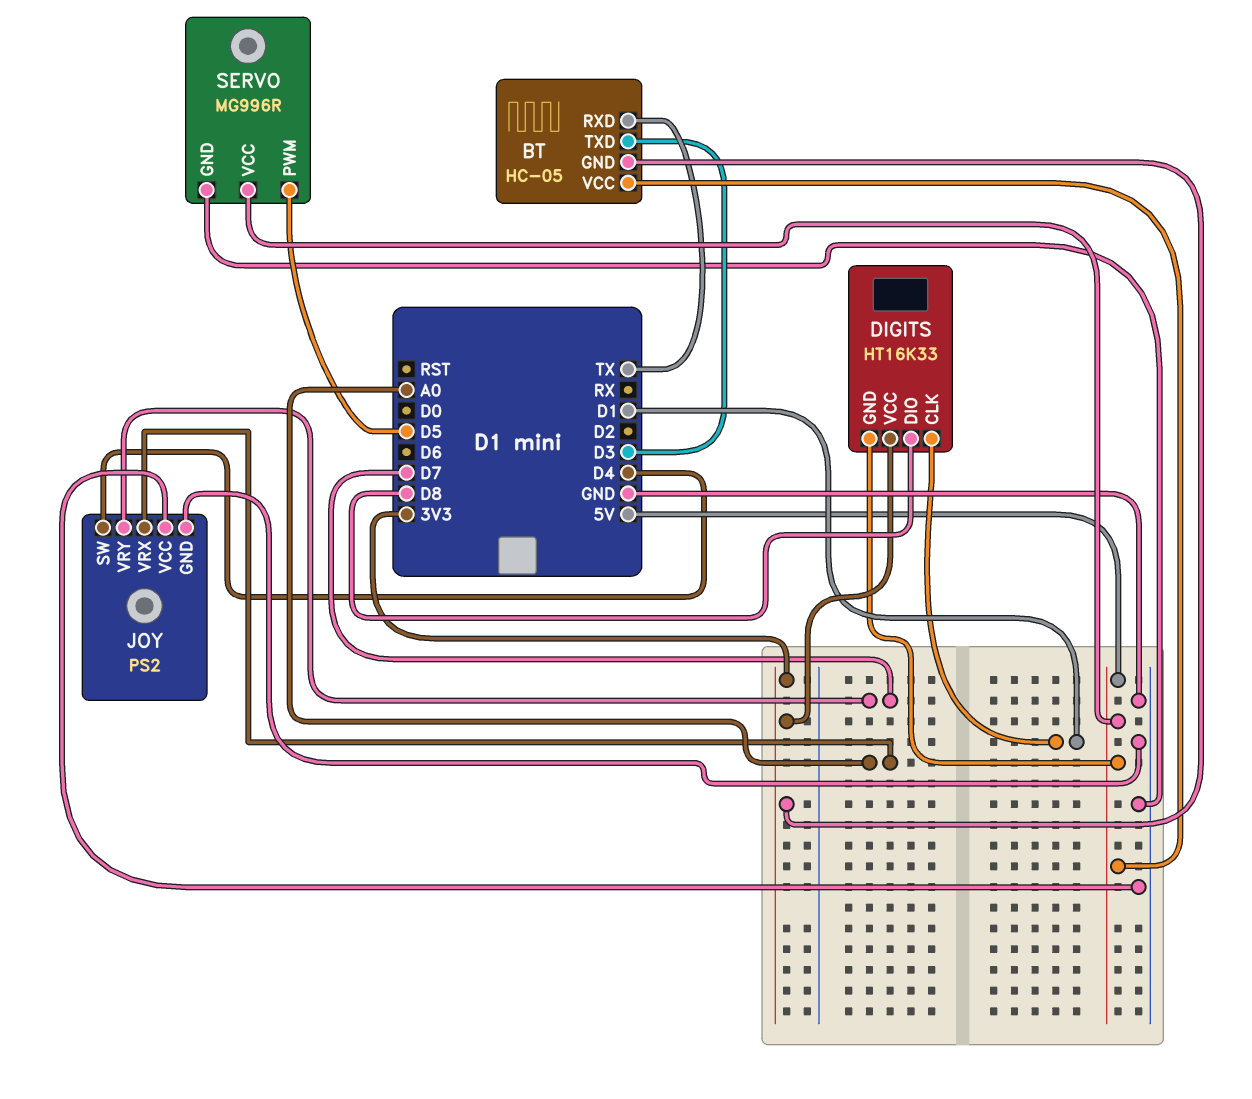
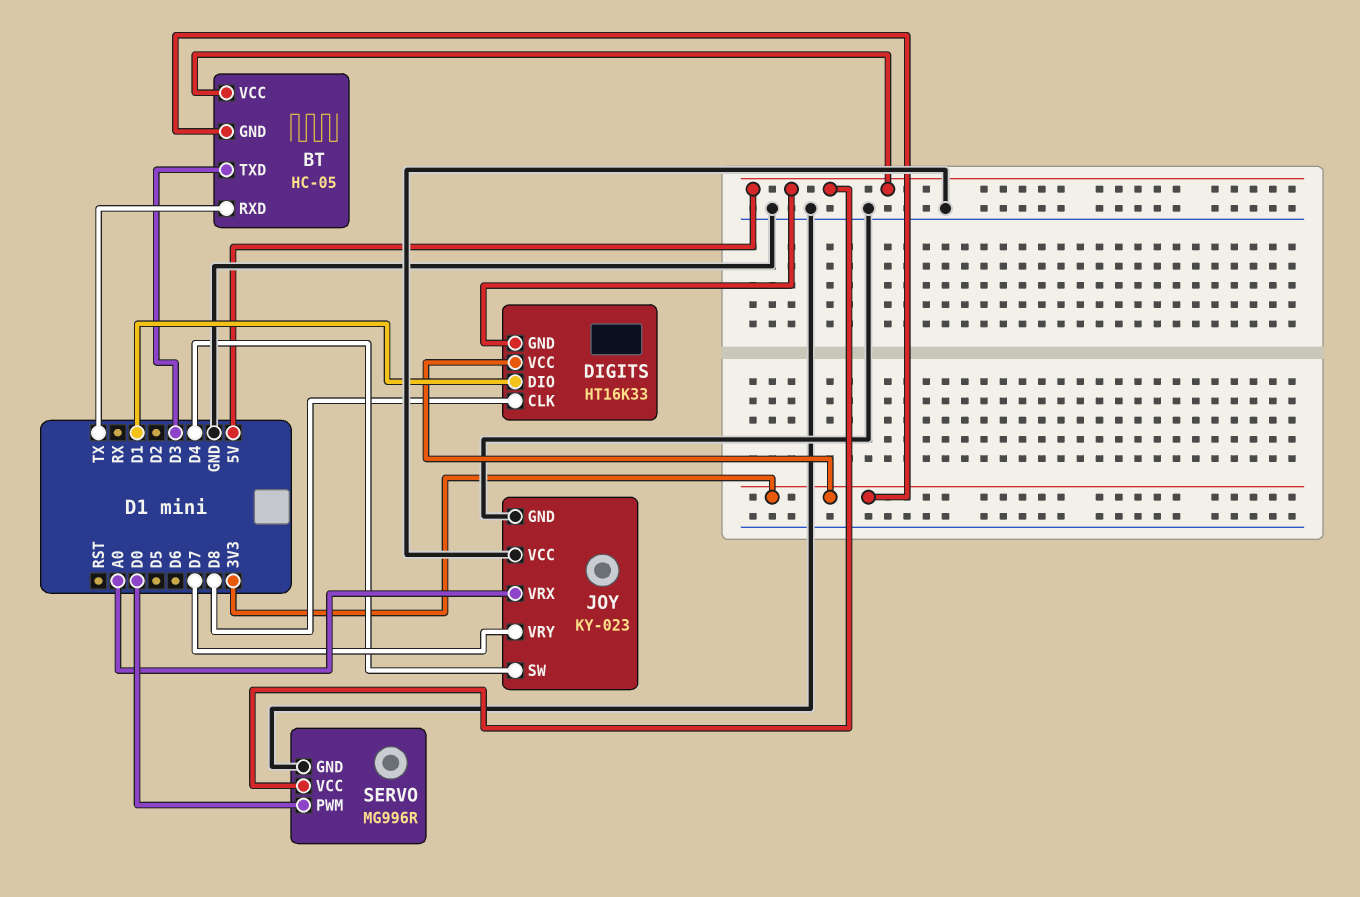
DIGITS pin CLK: D1 -> D8
DIGITS pin DIO: D8 -> D1
JOY: PS2 -> KY-023
SERVO pin PWM: D5 -> D0

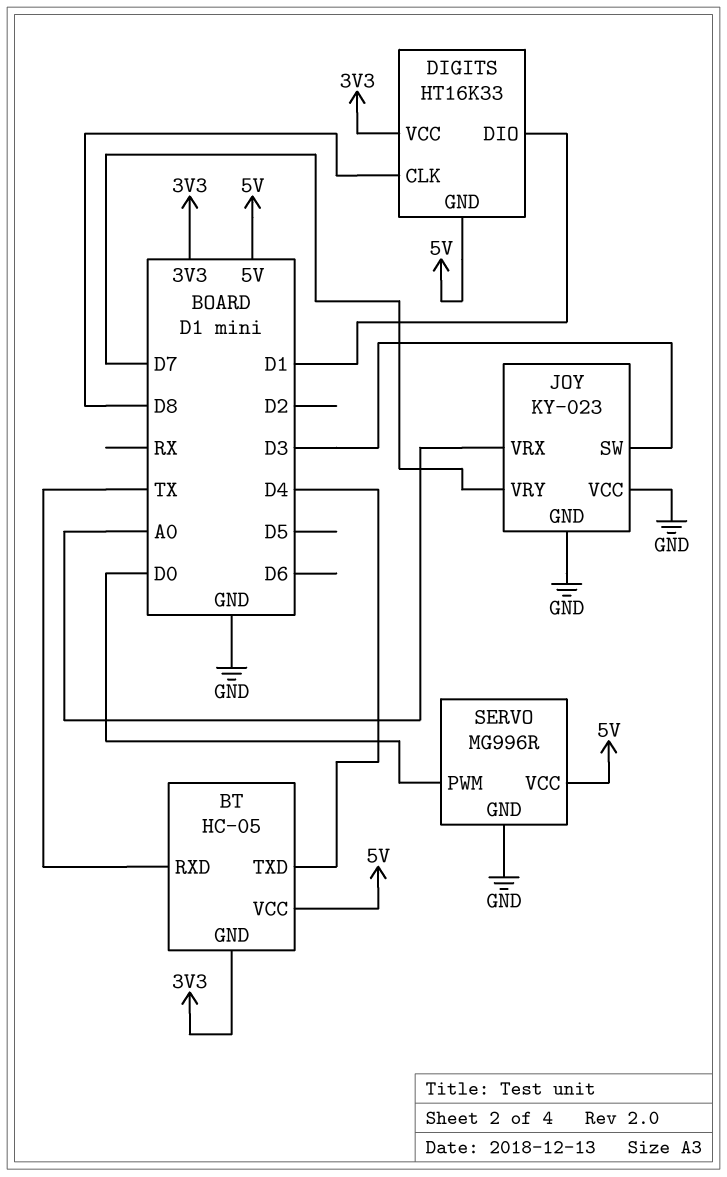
BT pin TXD: D3 -> D4
JOY pin SW: D4 -> D3

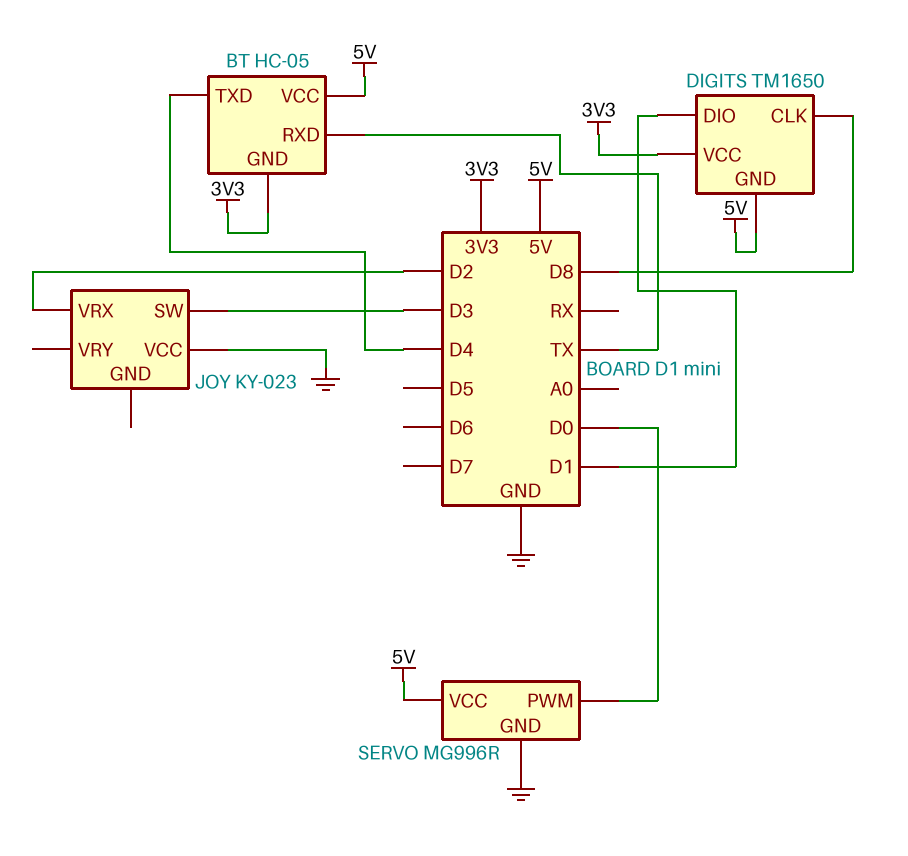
DIGITS: HT16K33 -> TM1650
JOY pin GND: GND -> none
JOY pin VRX: A0 -> D2
JOY pin VRY: D7 -> none

